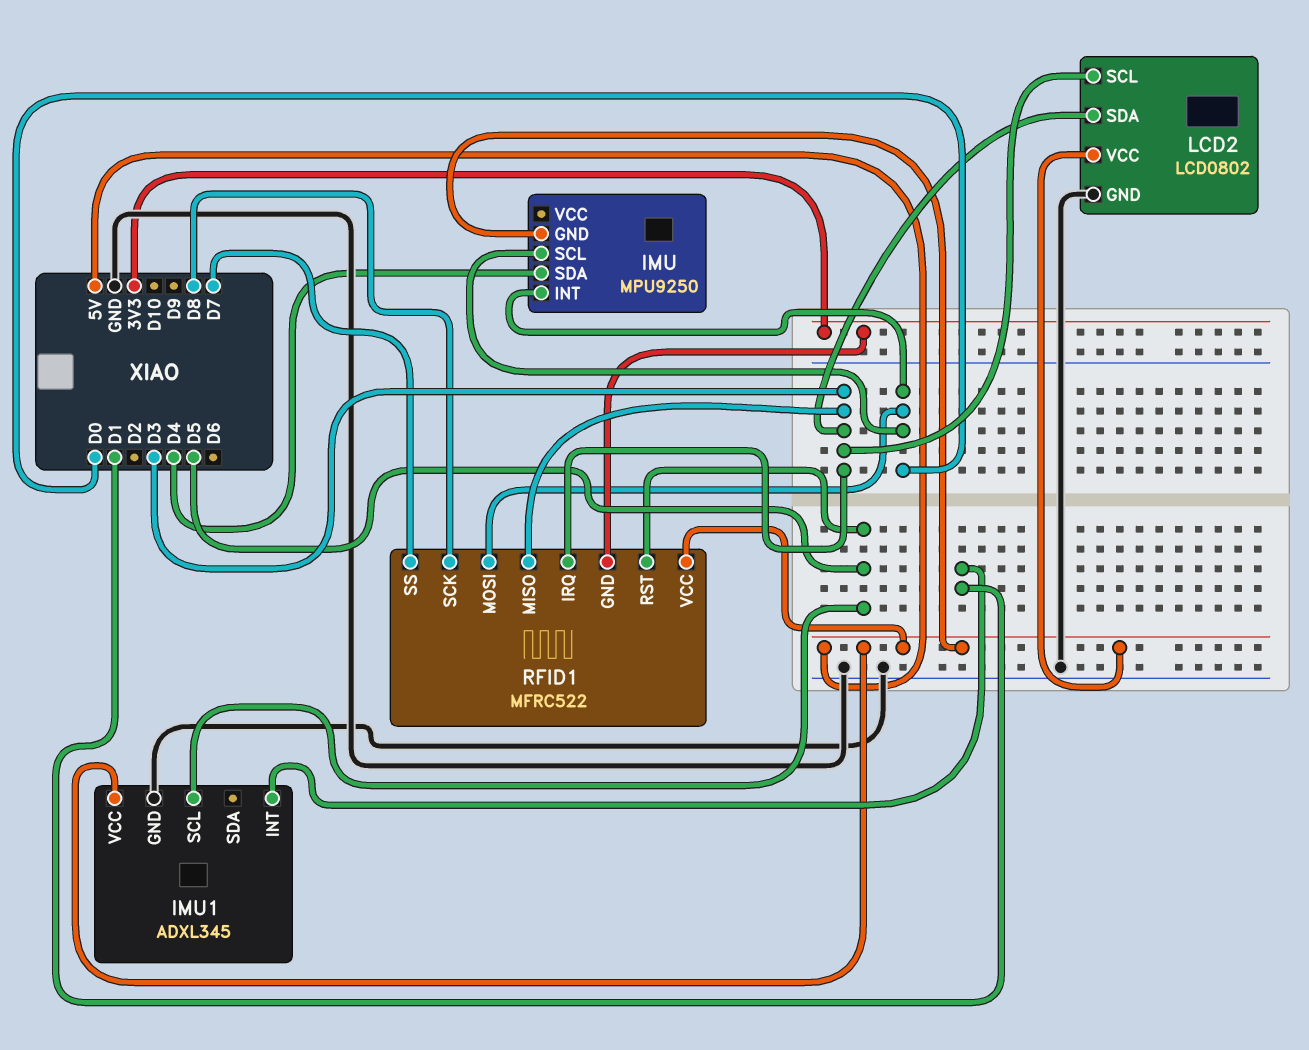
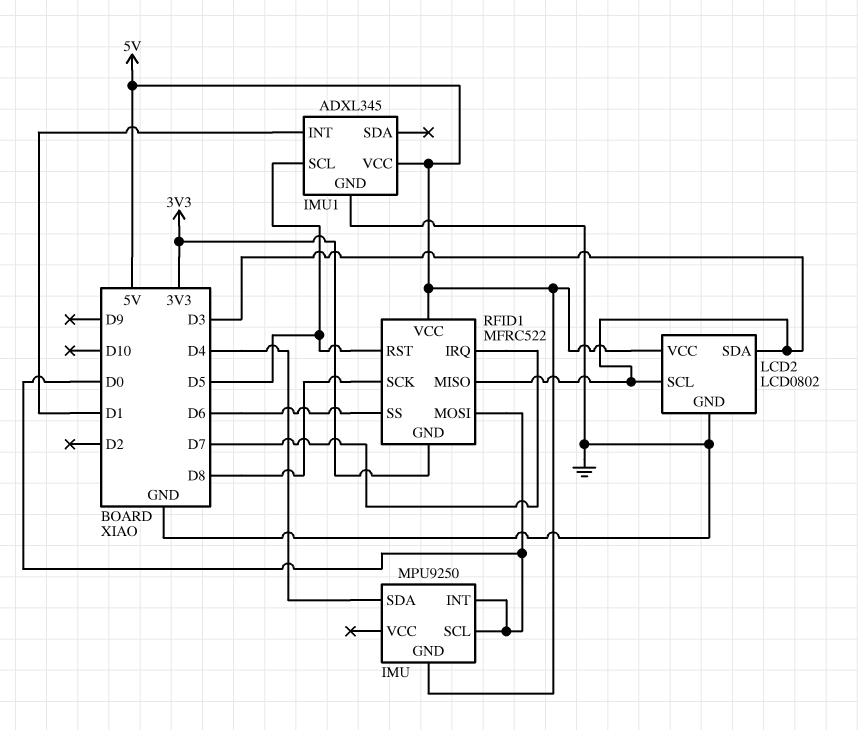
RFID1 pin IRQ: D3 -> D7
RFID1 pin SS: D7 -> D6

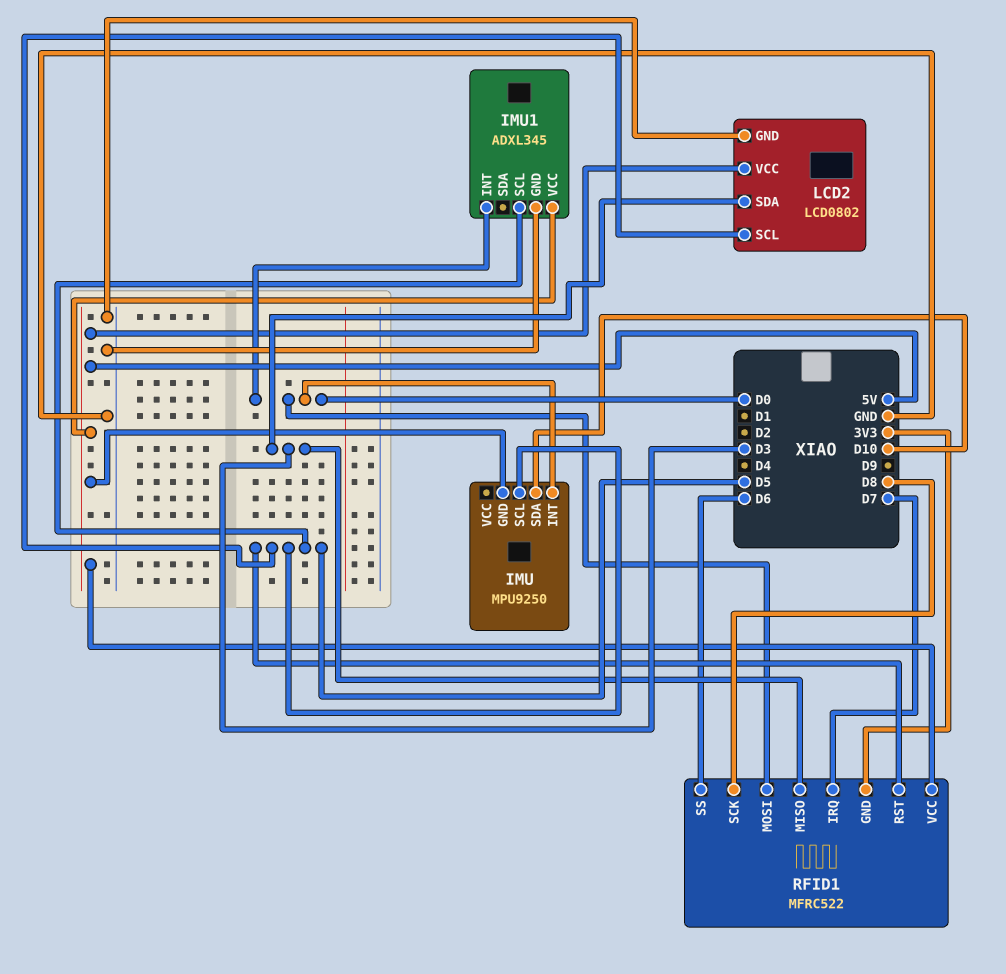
IMU pin SCL: D0 -> D5
IMU pin SDA: D4 -> D10
IMU1 pin INT: D1 -> D0
LCD2 pin SCL: D3 -> D5

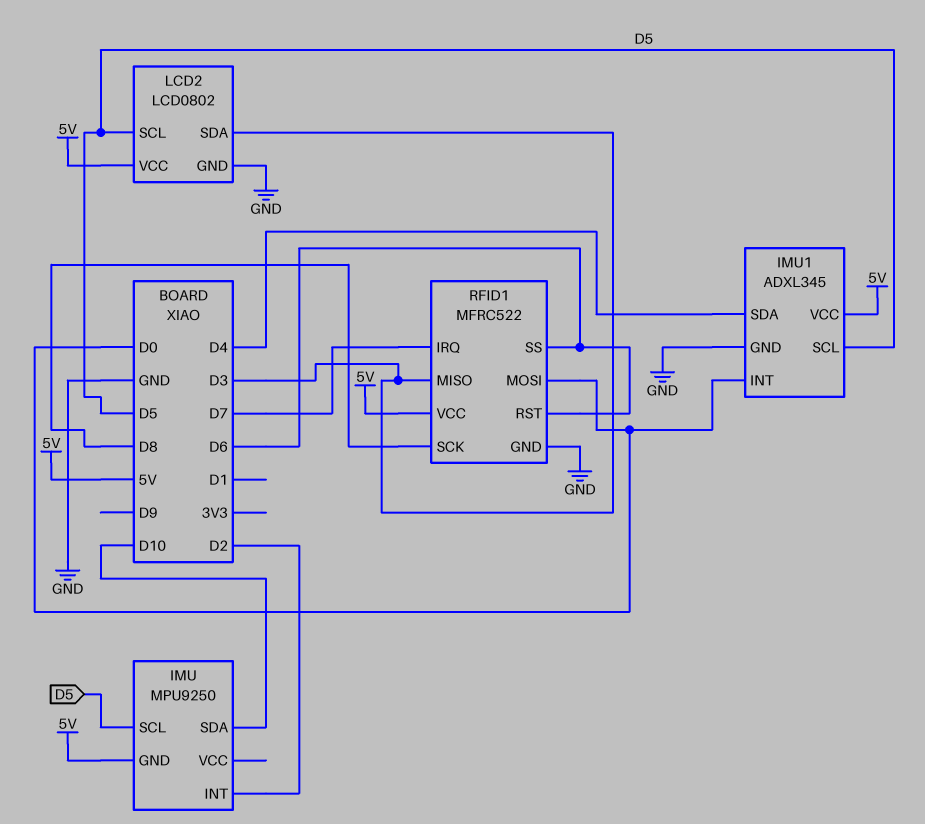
IMU pin INT: D0 -> D2
IMU1 pin SDA: none -> D4
RFID1 pin GND: 3V3 -> GND
RFID1 pin RST: D5 -> D6

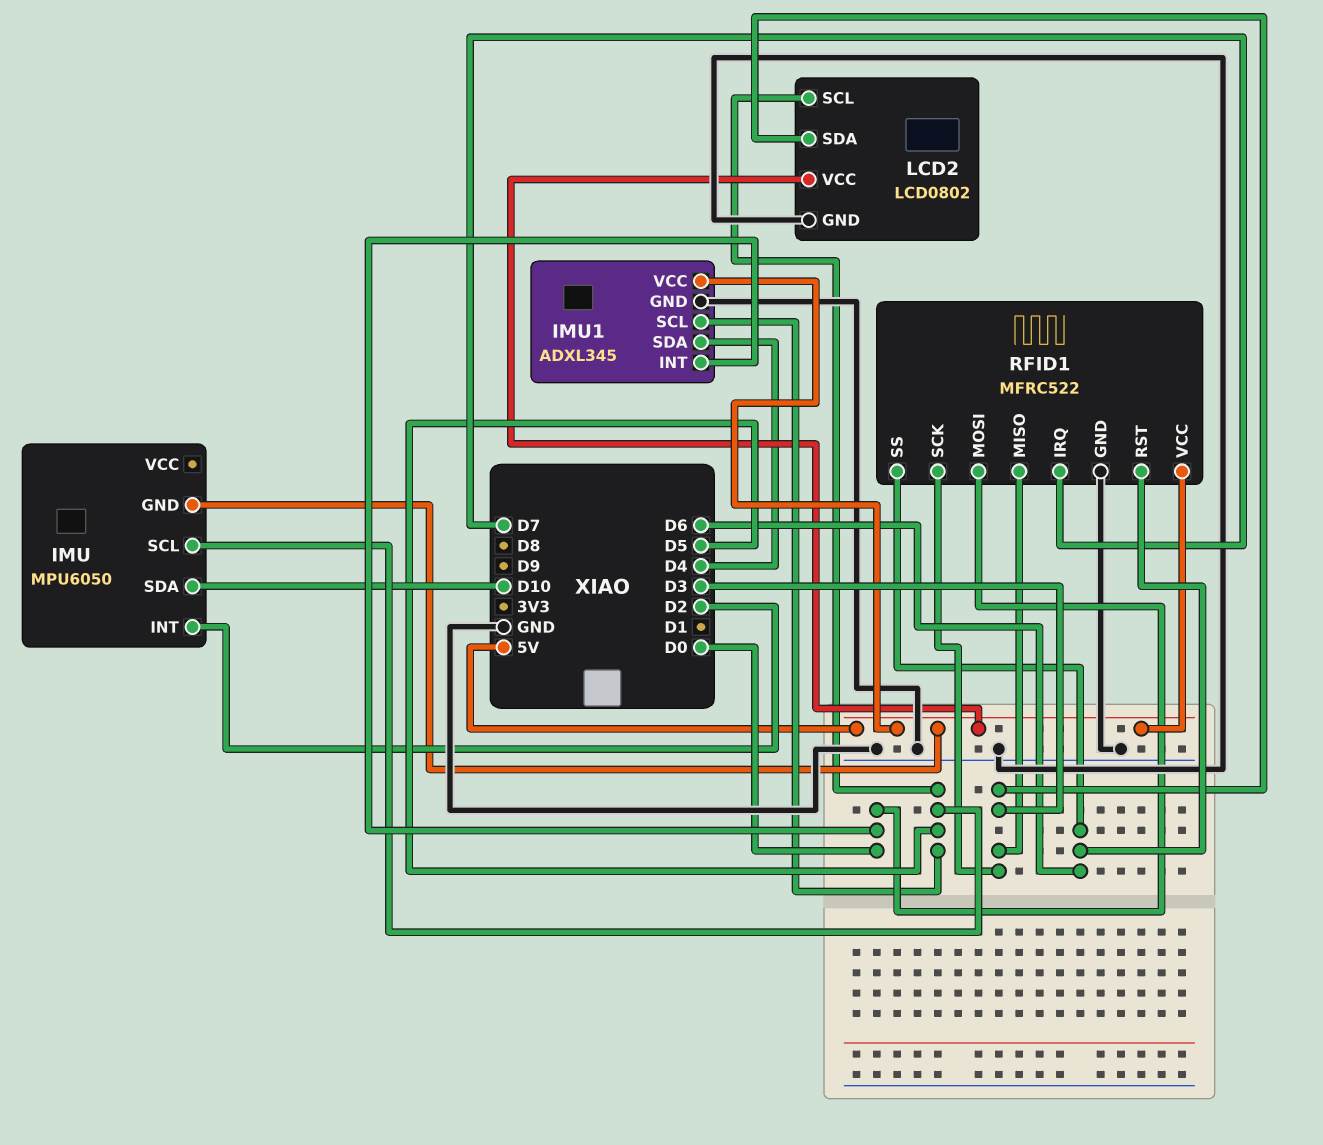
IMU: MPU9250 -> MPU6050
RFID1 pin SCK: D8 -> D3

